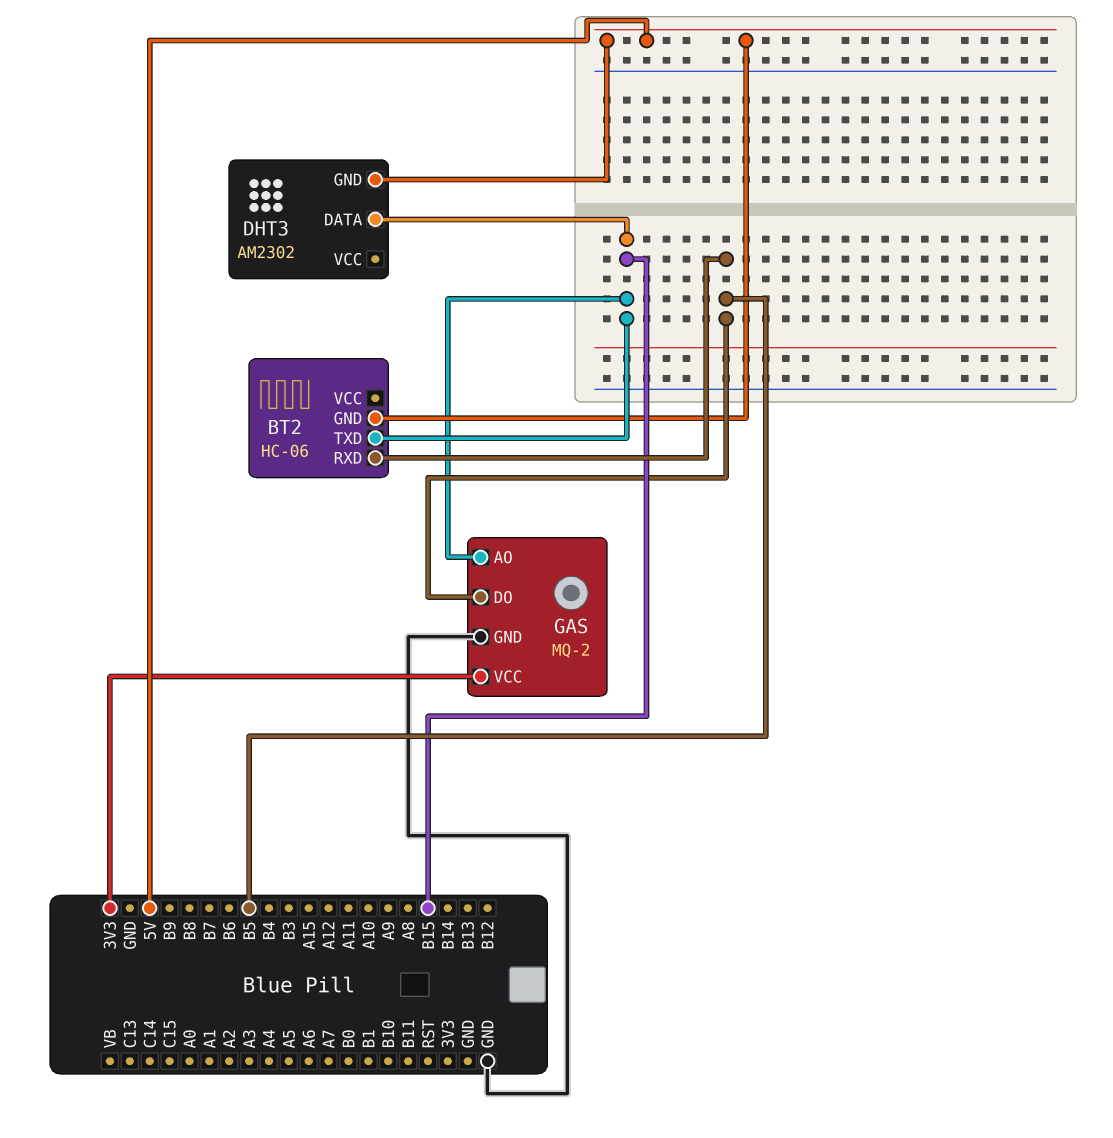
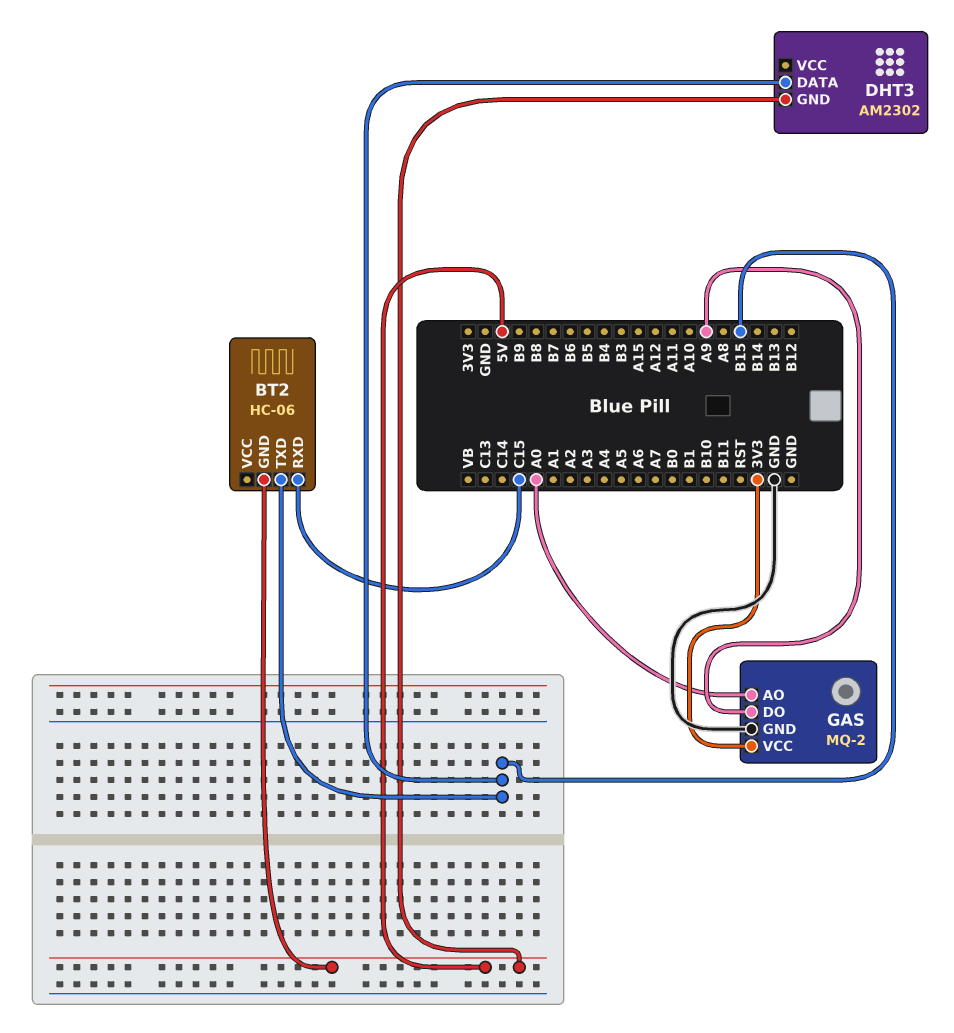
BT2 pin RXD: B5 -> C15
GAS pin AO: B15 -> A0
GAS pin DO: B5 -> A9

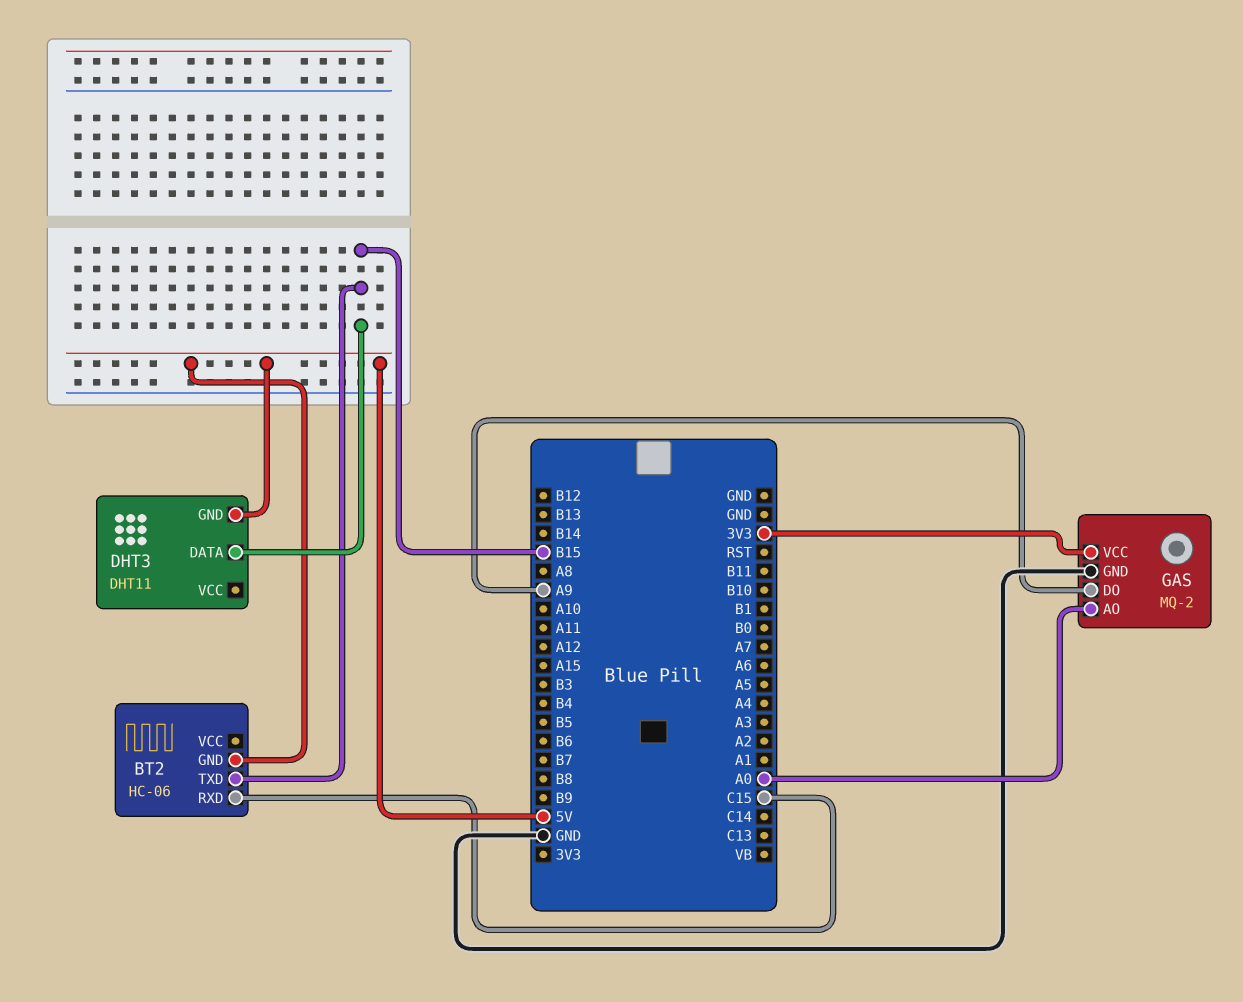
DHT3: AM2302 -> DHT11

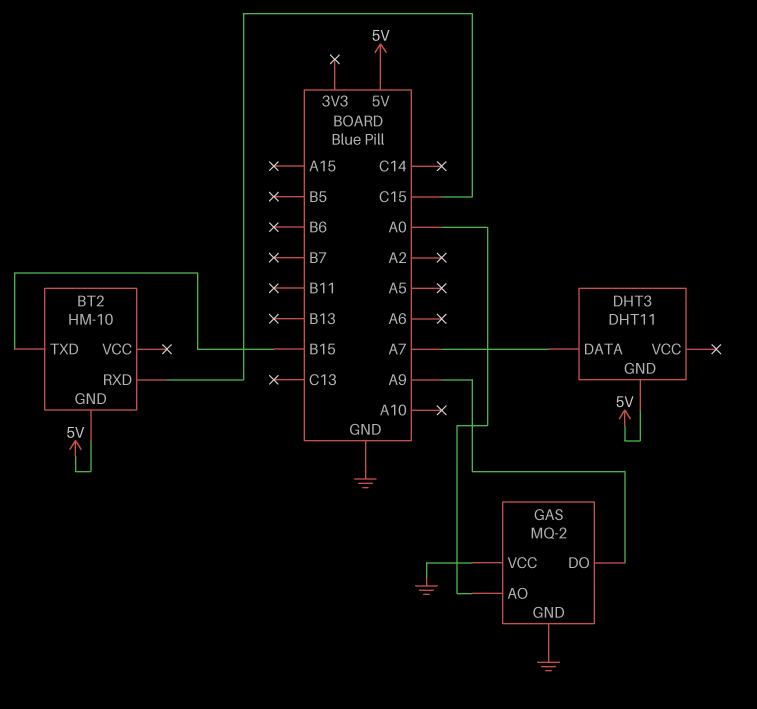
BT2: HC-06 -> HM-10
DHT3 pin DATA: B15 -> A7
GAS pin VCC: 3V3 -> GND

